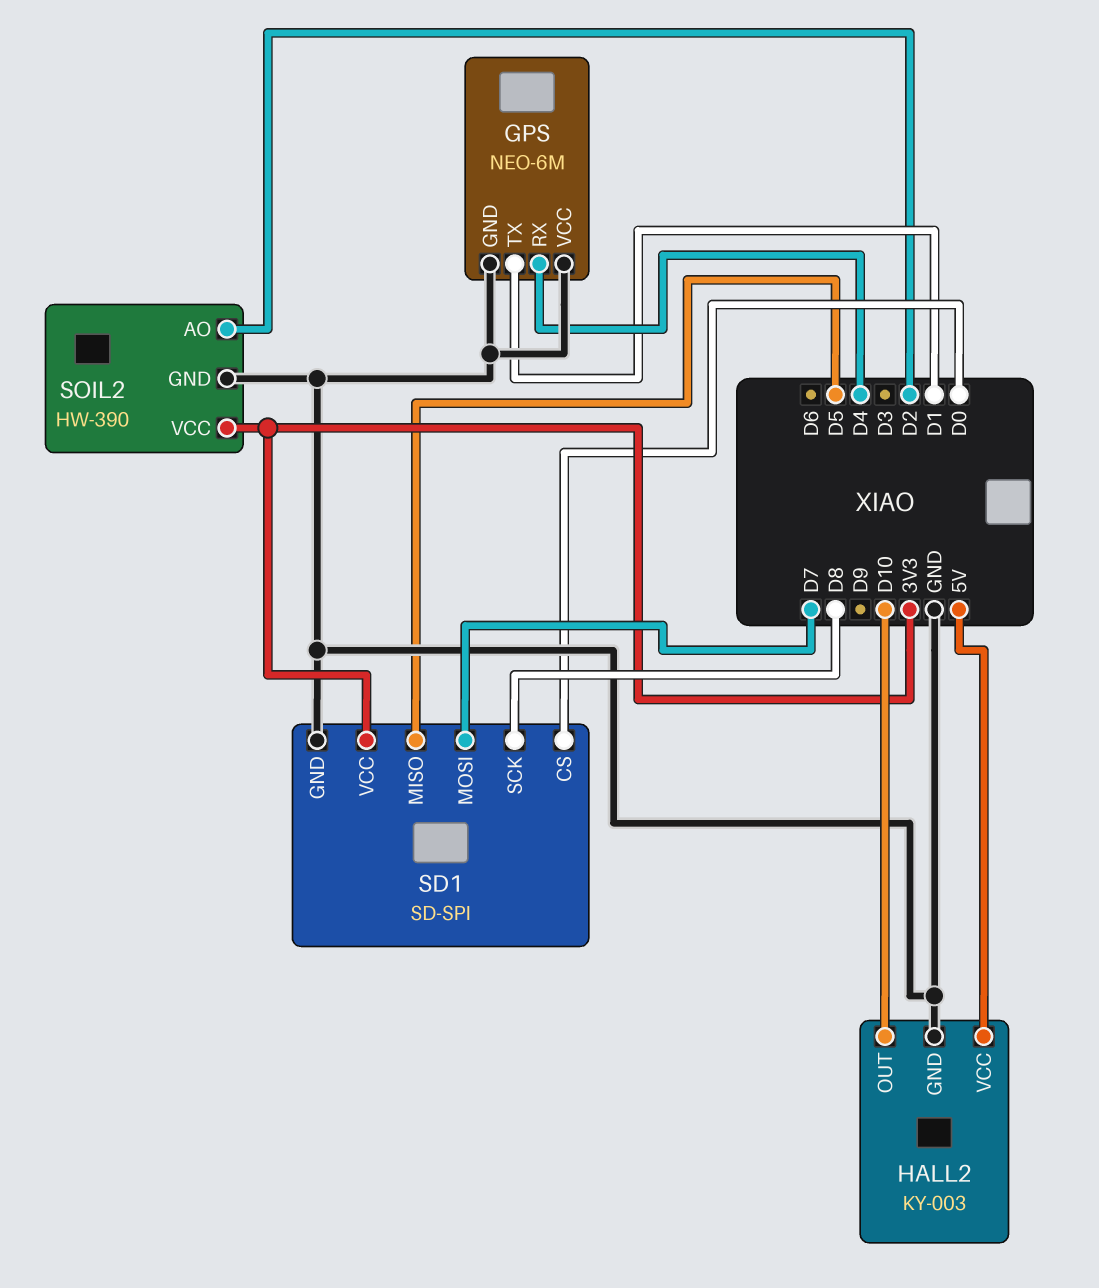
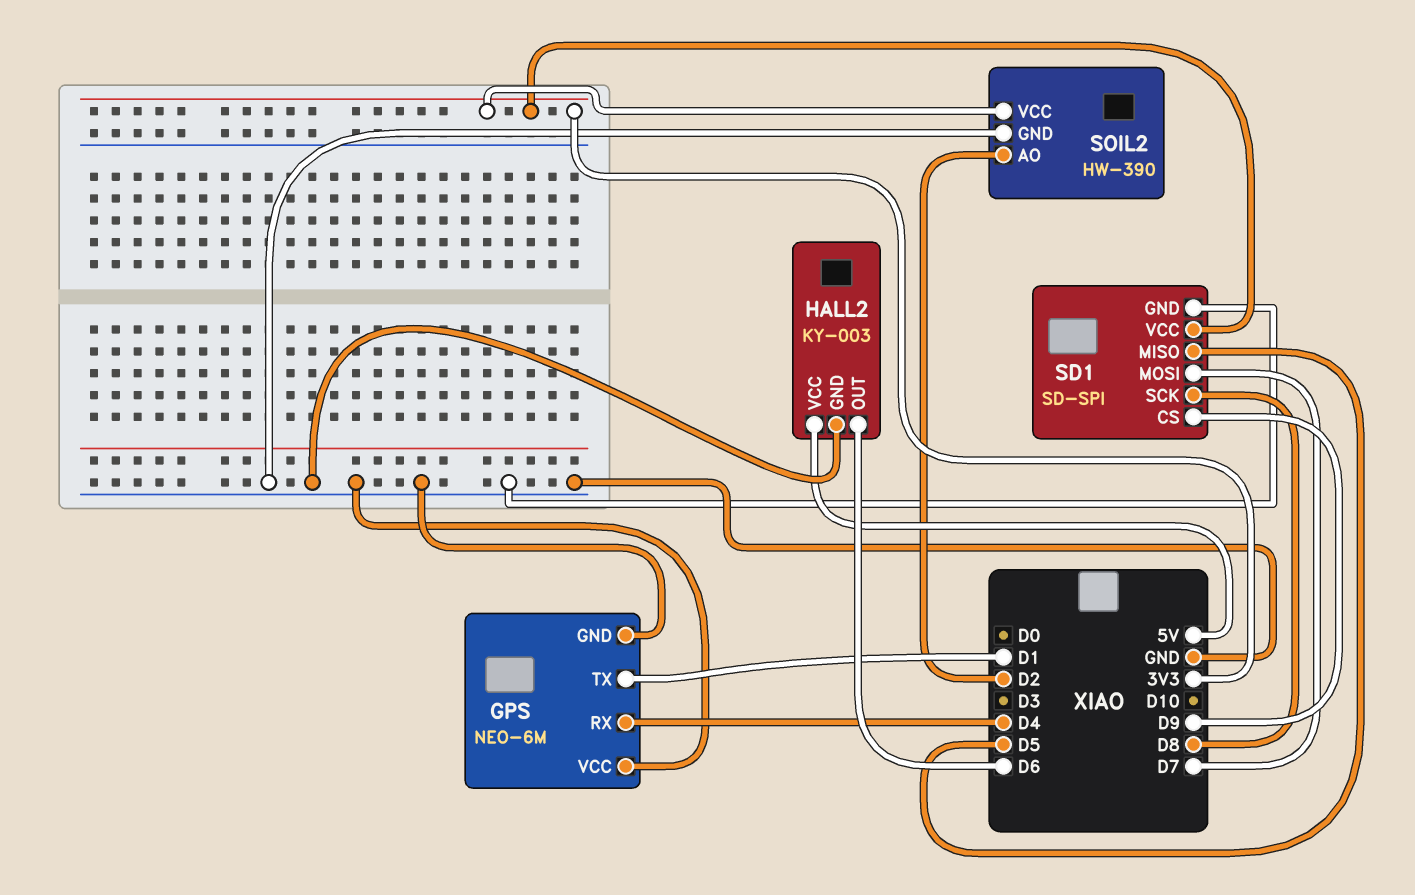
HALL2 pin OUT: D10 -> D6
SD1 pin CS: D0 -> D9

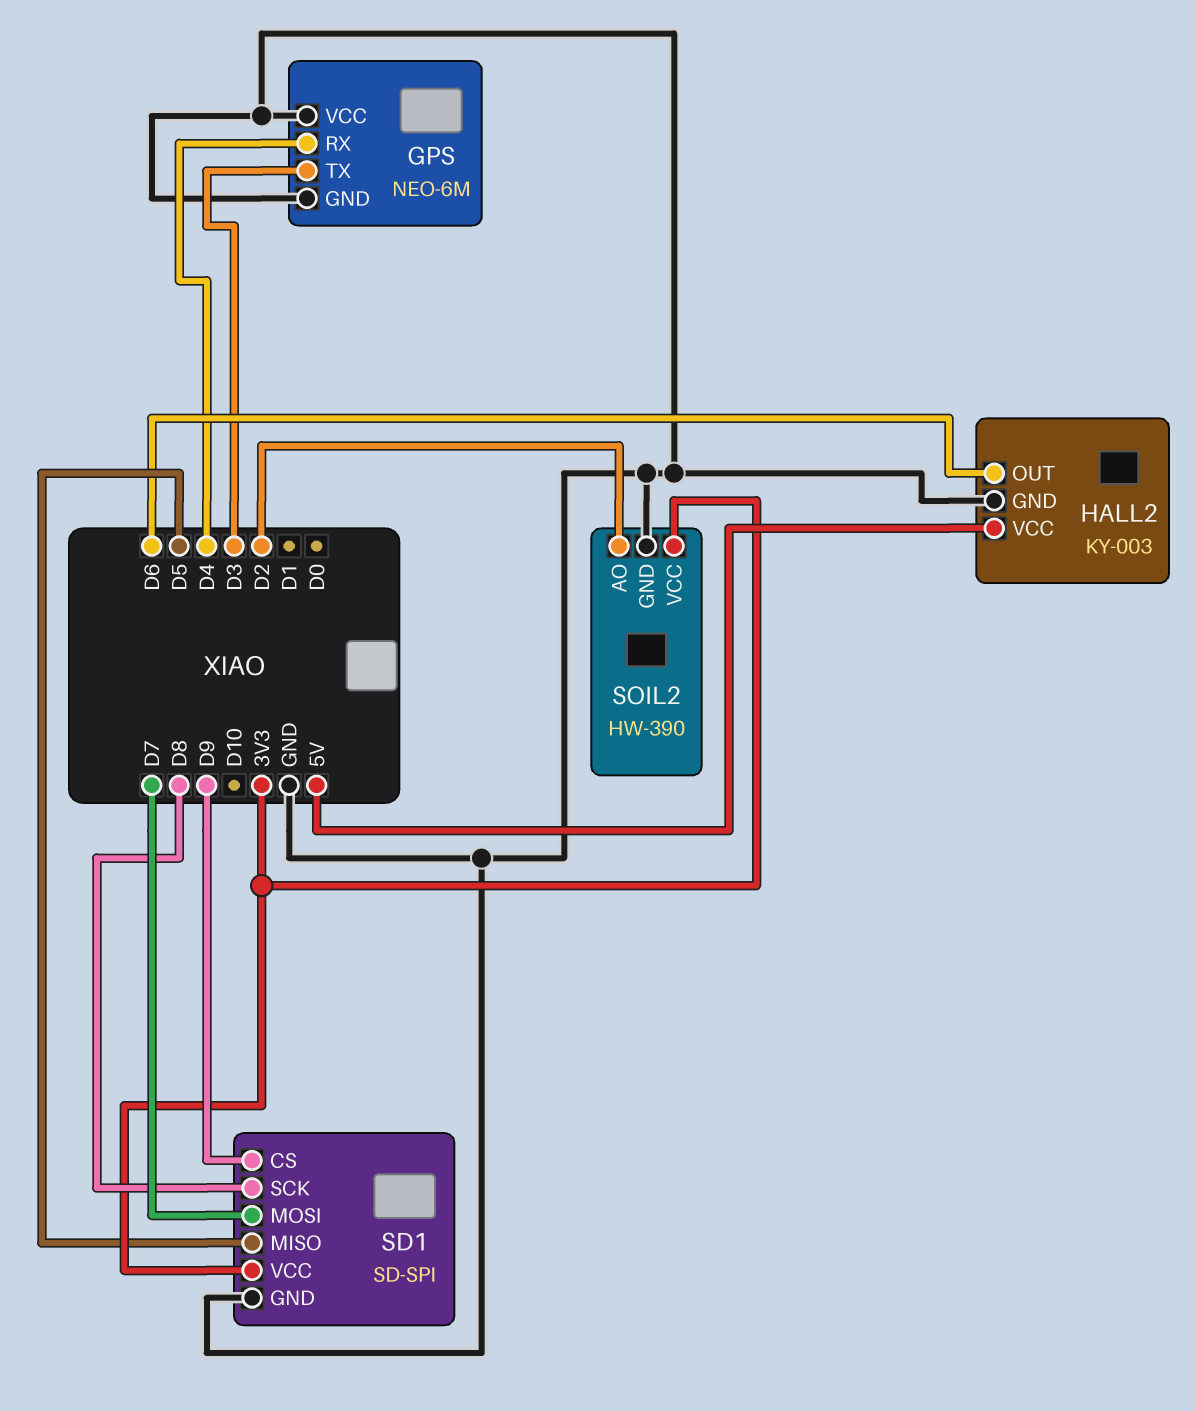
GPS pin TX: D1 -> D3

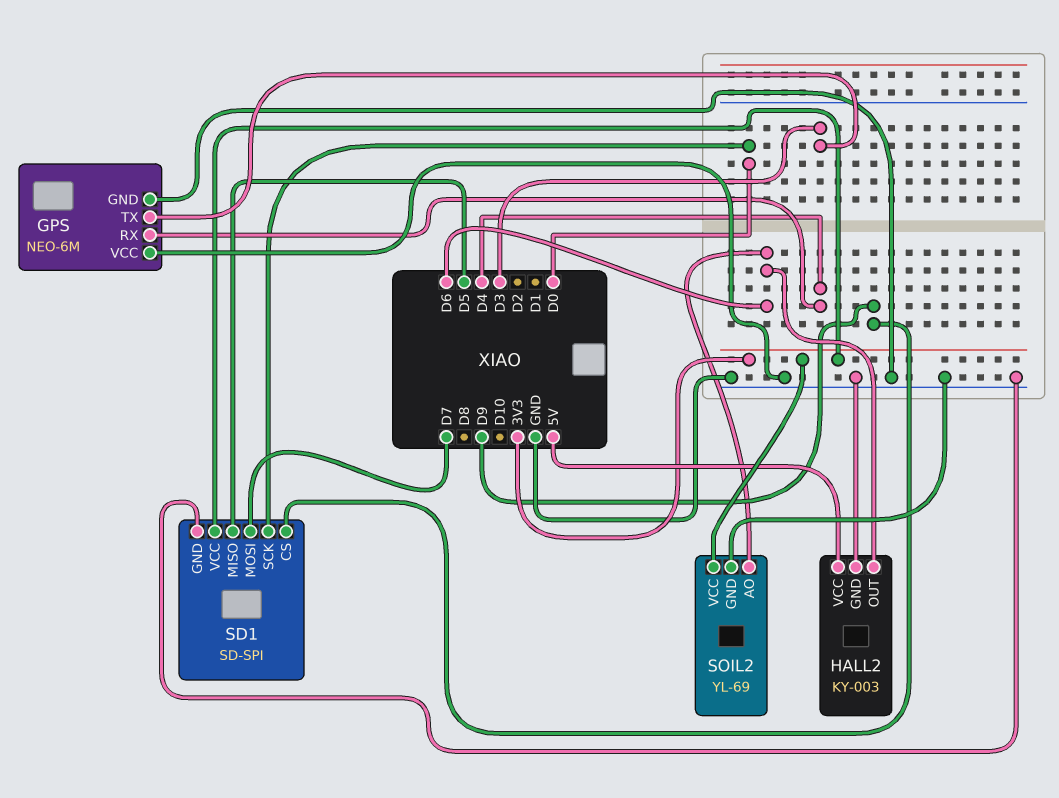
SD1 pin SCK: D8 -> D0
SOIL2: HW-390 -> YL-69
SOIL2 pin AO: D2 -> D6

